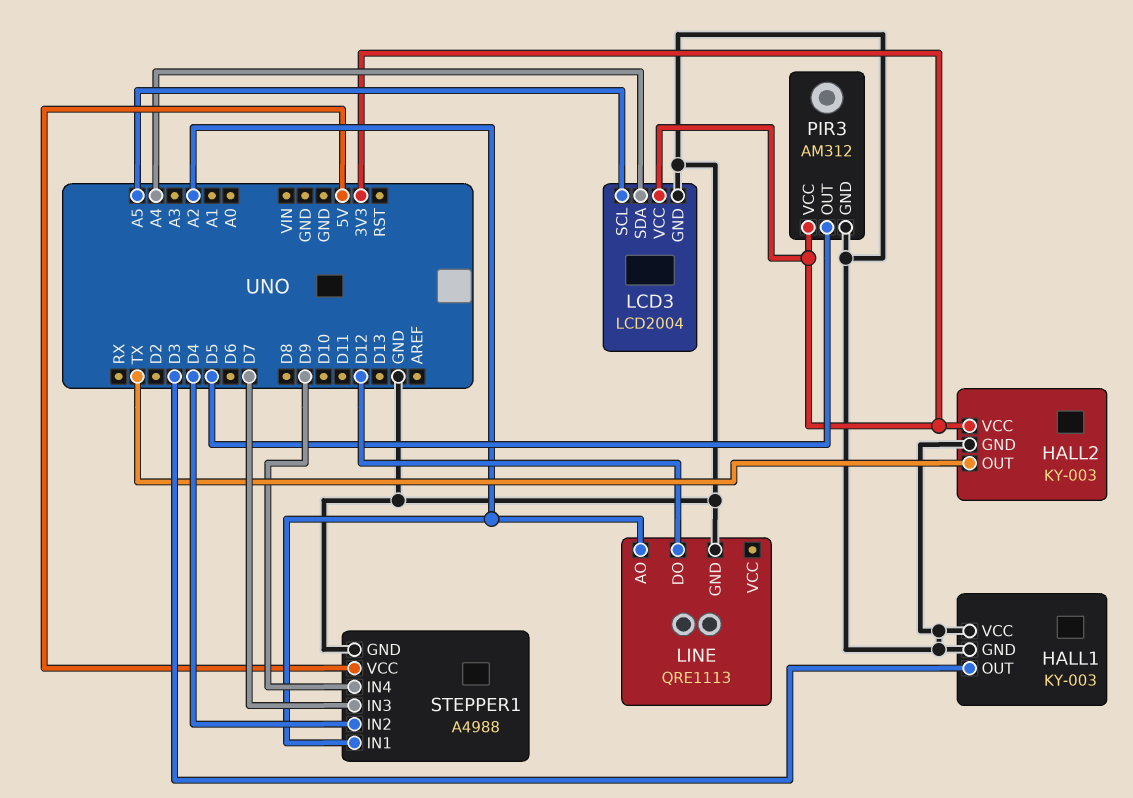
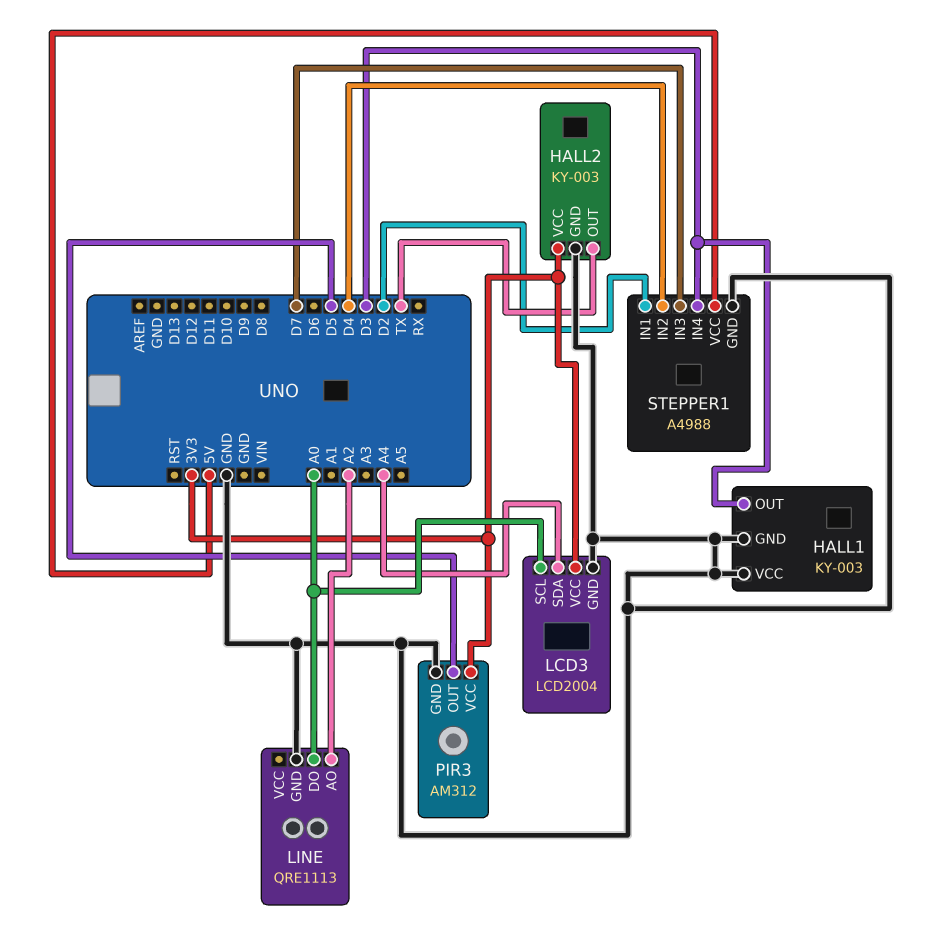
LCD3 pin SCL: A5 -> A0
LINE pin DO: D12 -> A0
STEPPER1 pin IN1: A2 -> D2
STEPPER1 pin IN4: D9 -> D3

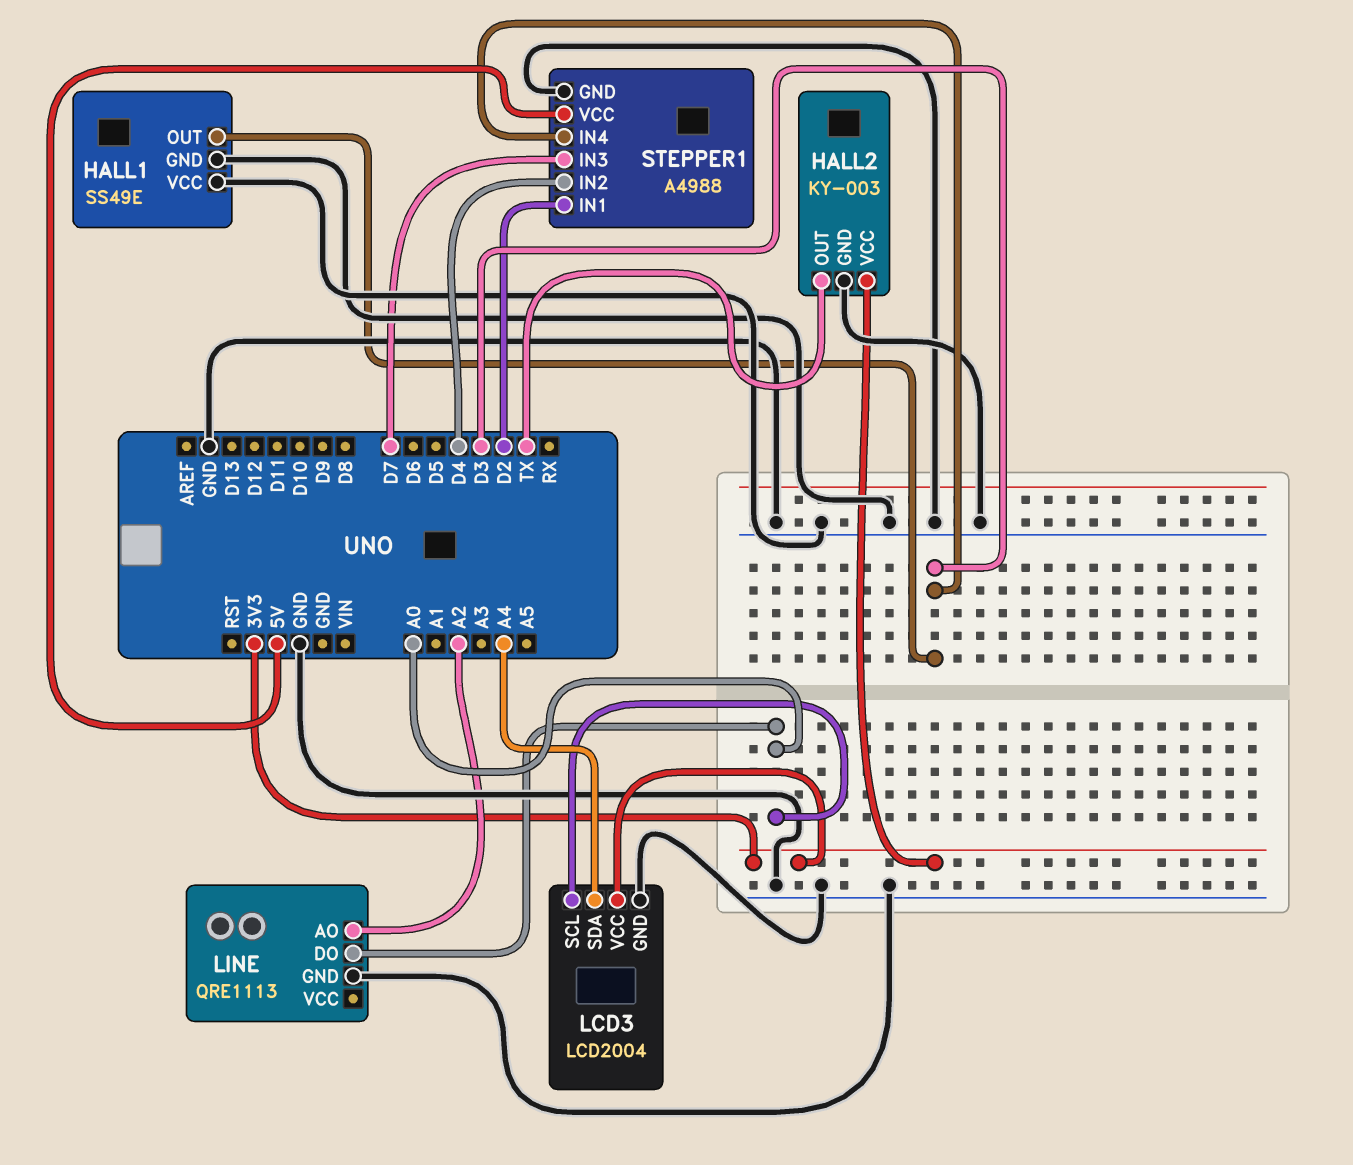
HALL1: KY-003 -> SS49E
PIR3: AM312 -> none
PIR3 pin GND: GND -> none
PIR3 pin OUT: D5 -> none
PIR3 pin VCC: 3V3 -> none

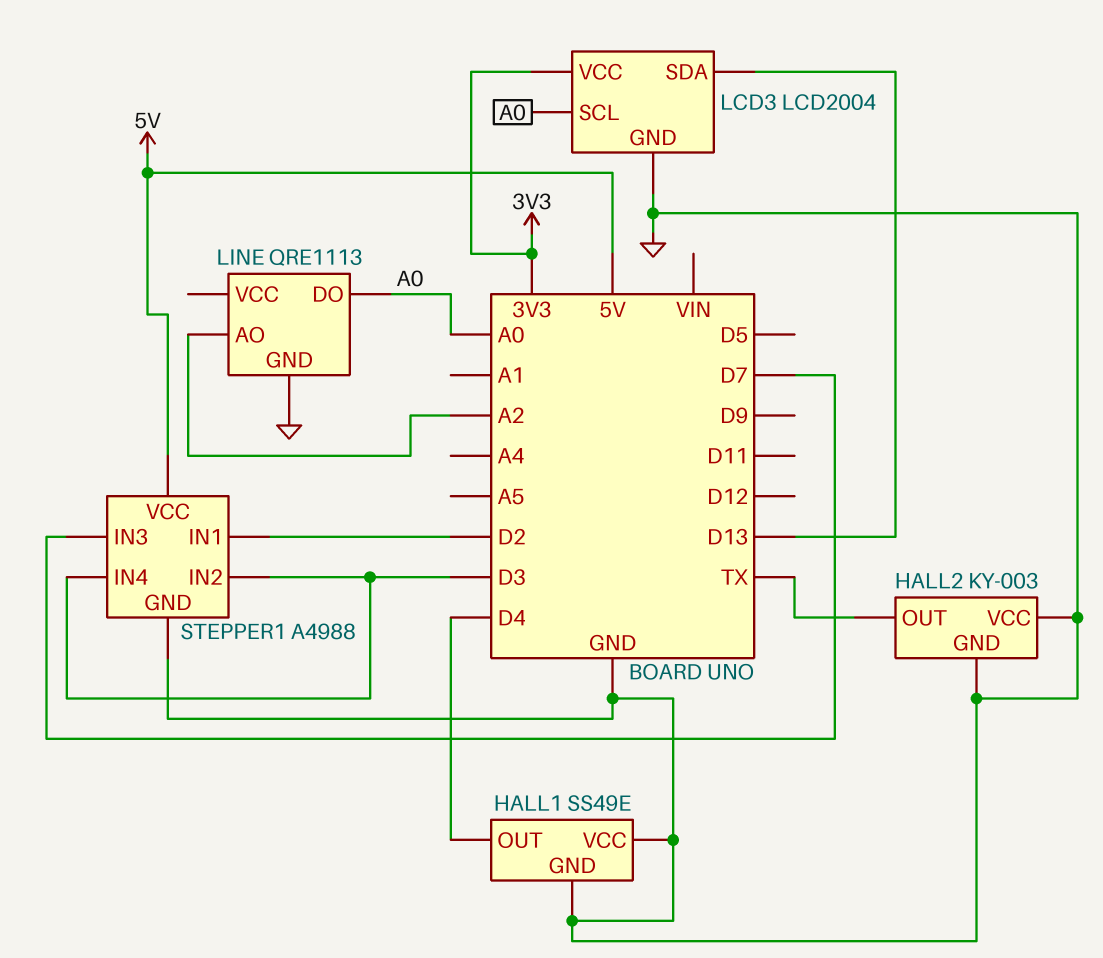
HALL1 pin OUT: D3 -> D4
HALL2 pin VCC: 3V3 -> GND
LCD3 pin SDA: A4 -> D13
STEPPER1 pin IN2: D4 -> D3

